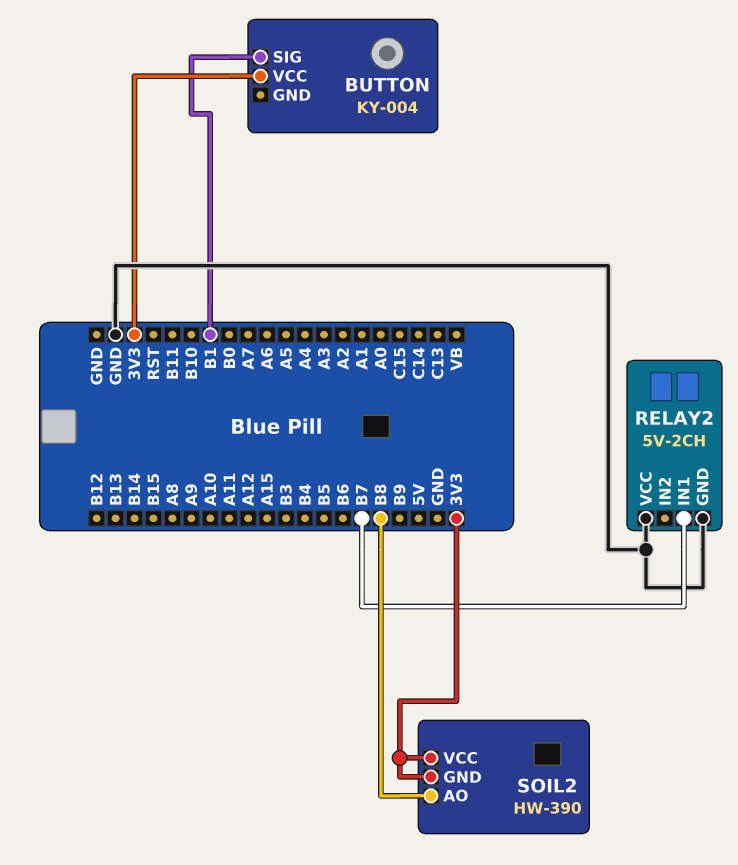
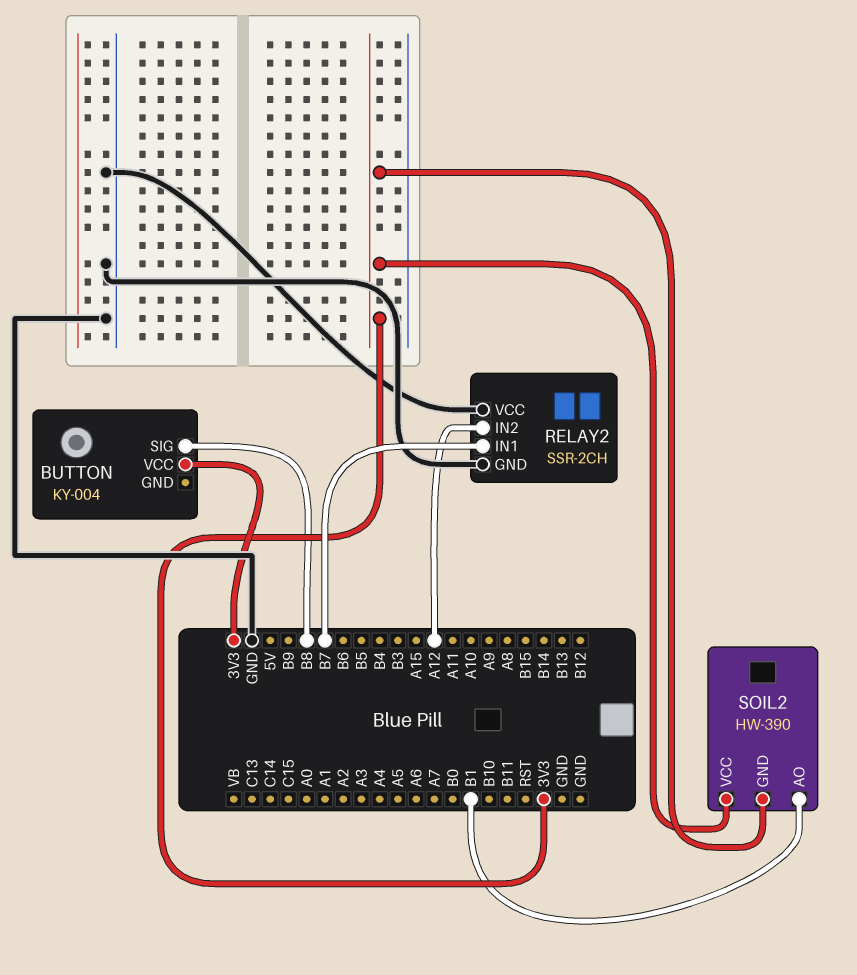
BUTTON pin SIG: B1 -> B8
RELAY2: 5V-2CH -> SSR-2CH
RELAY2 pin IN2: none -> A12
SOIL2 pin AO: B8 -> B1

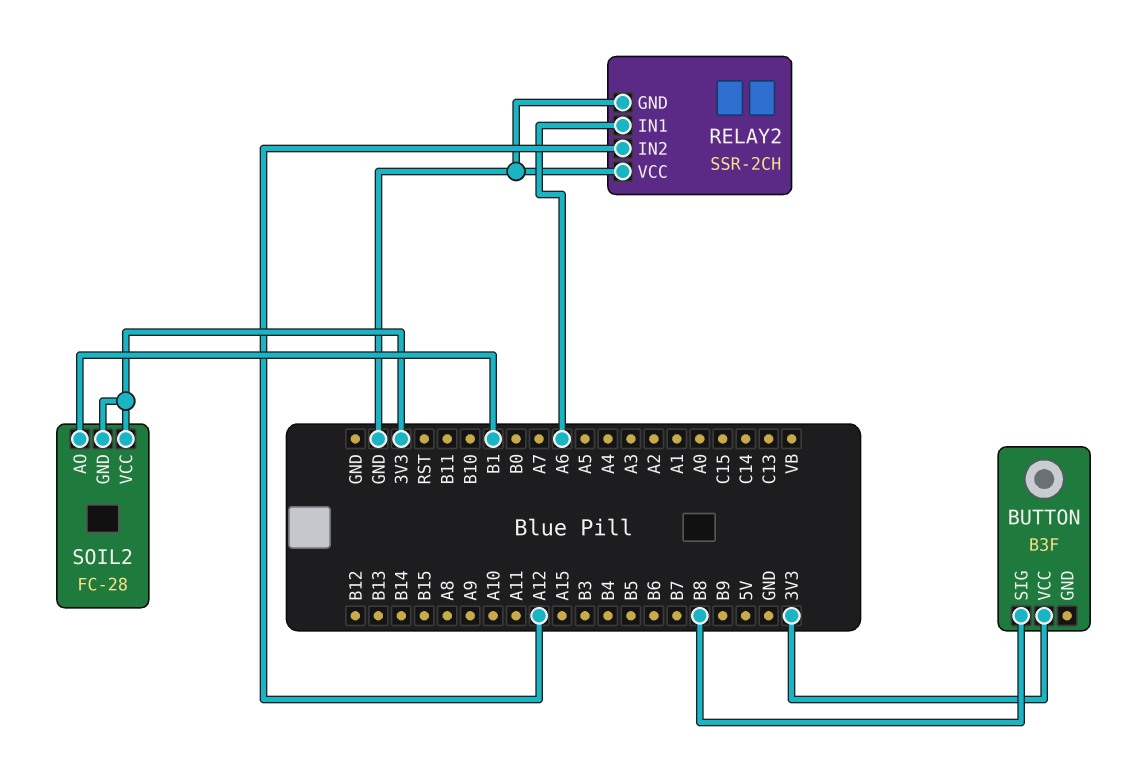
BUTTON: KY-004 -> B3F
RELAY2 pin IN1: B7 -> A6
SOIL2: HW-390 -> FC-28

